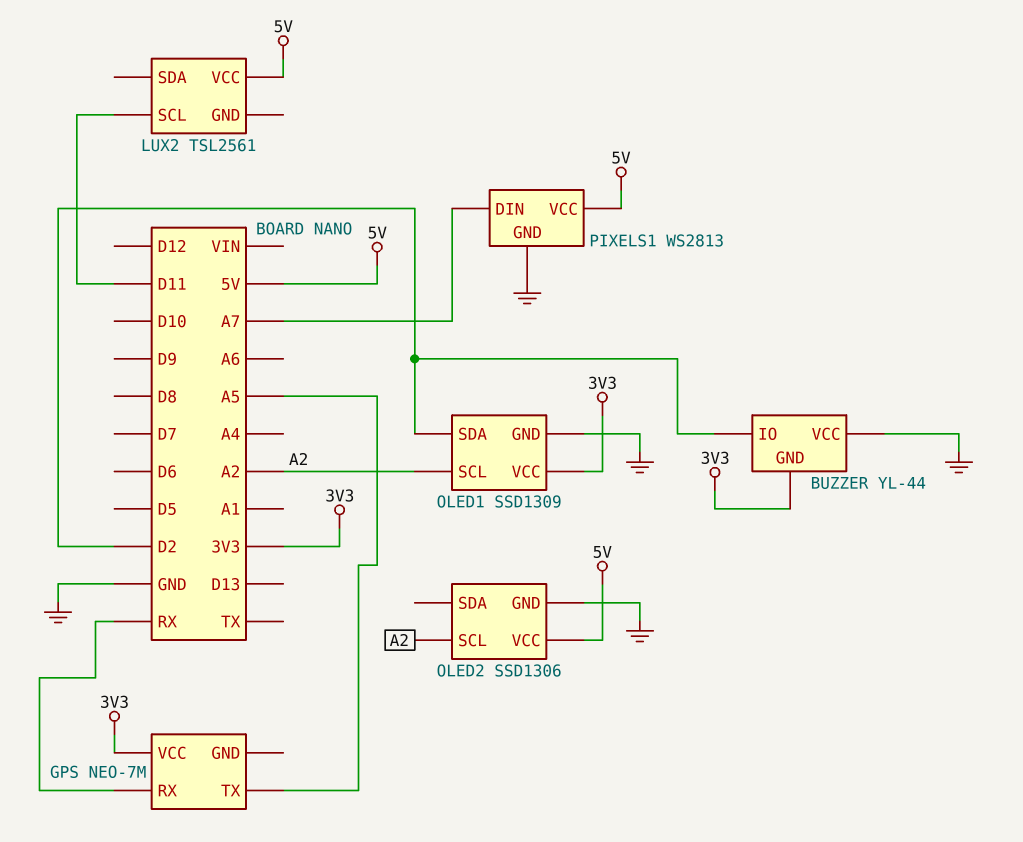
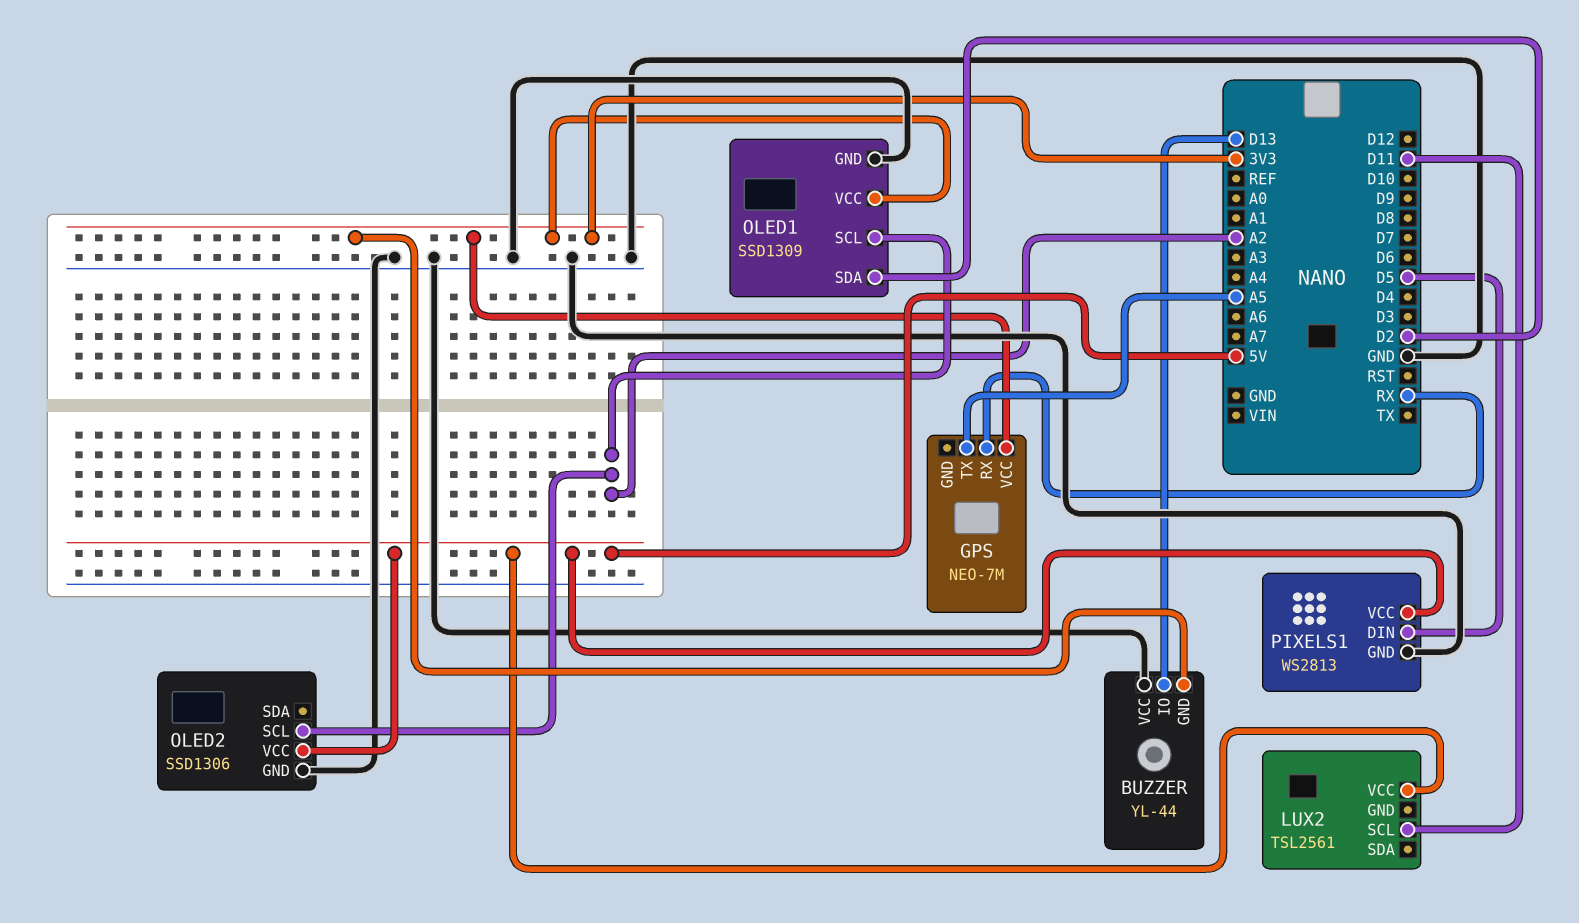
BUZZER pin IO: D2 -> D13
PIXELS1 pin DIN: A7 -> D5

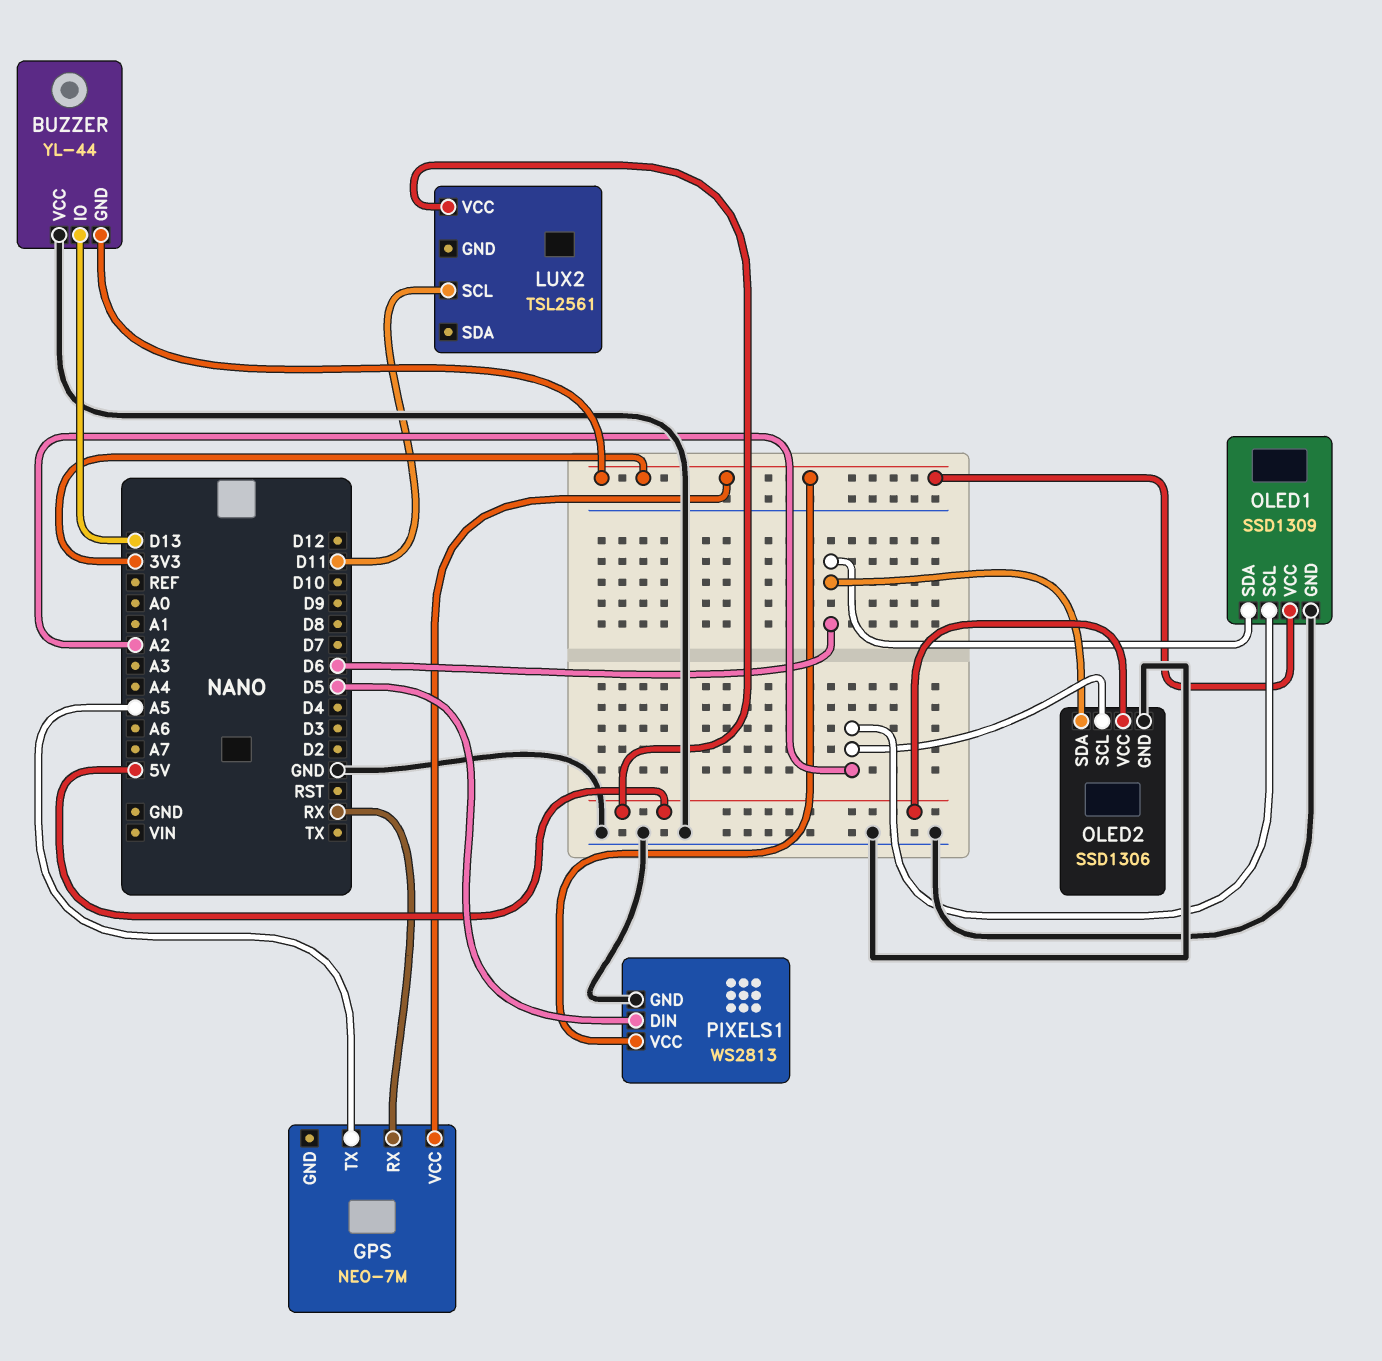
OLED1 pin SDA: D2 -> D6
OLED2 pin SDA: none -> D6
PIXELS1 pin VCC: 5V -> 3V3

